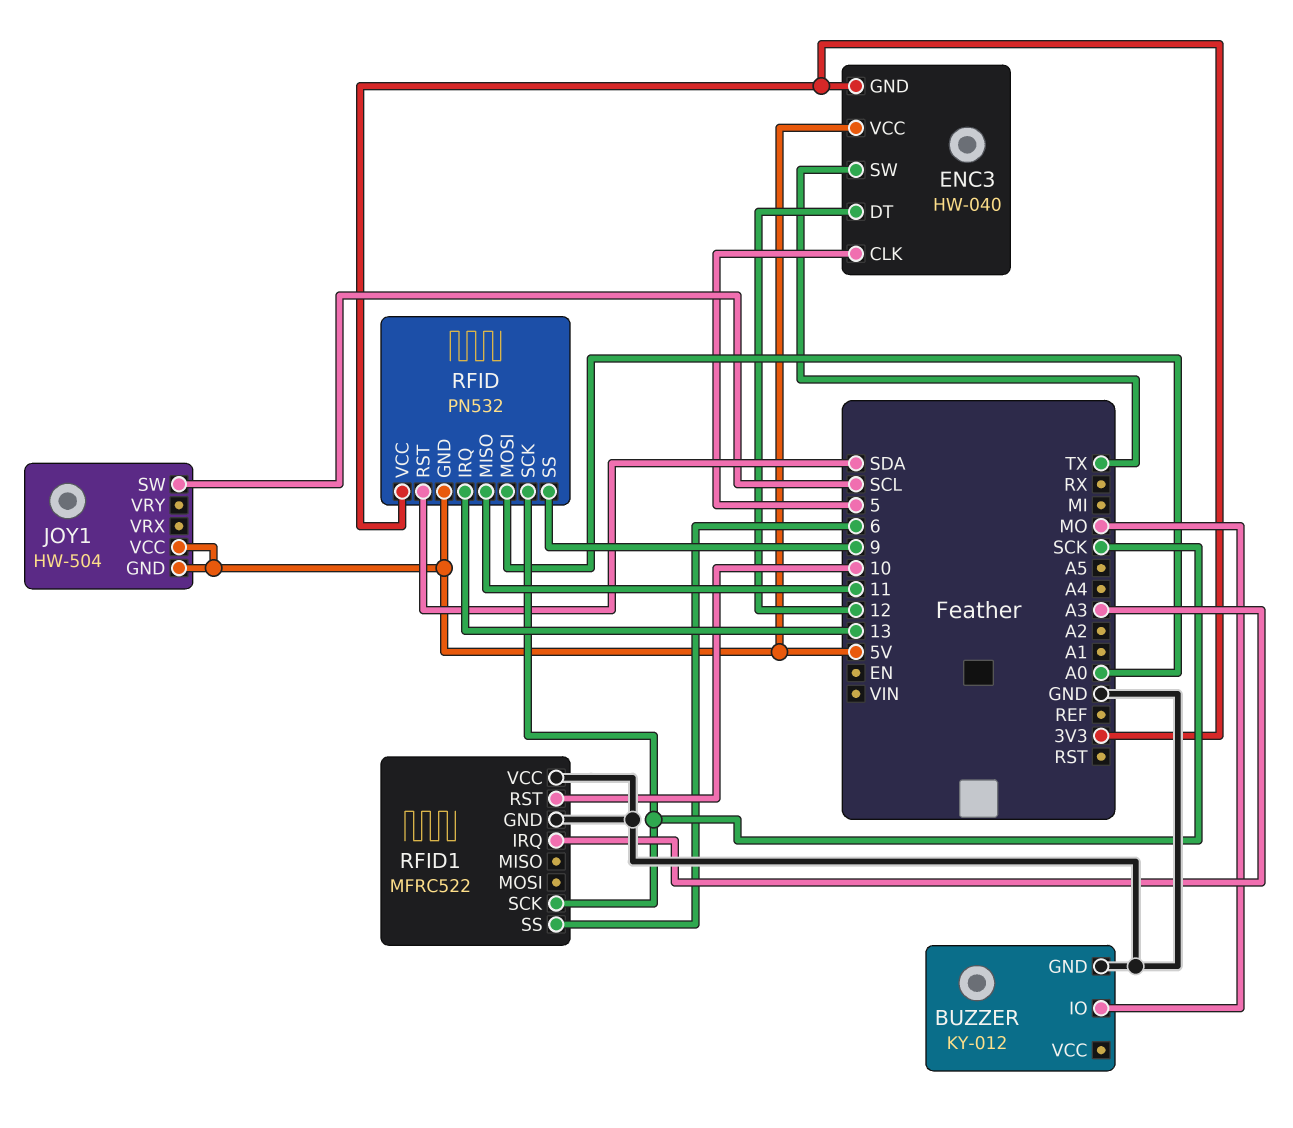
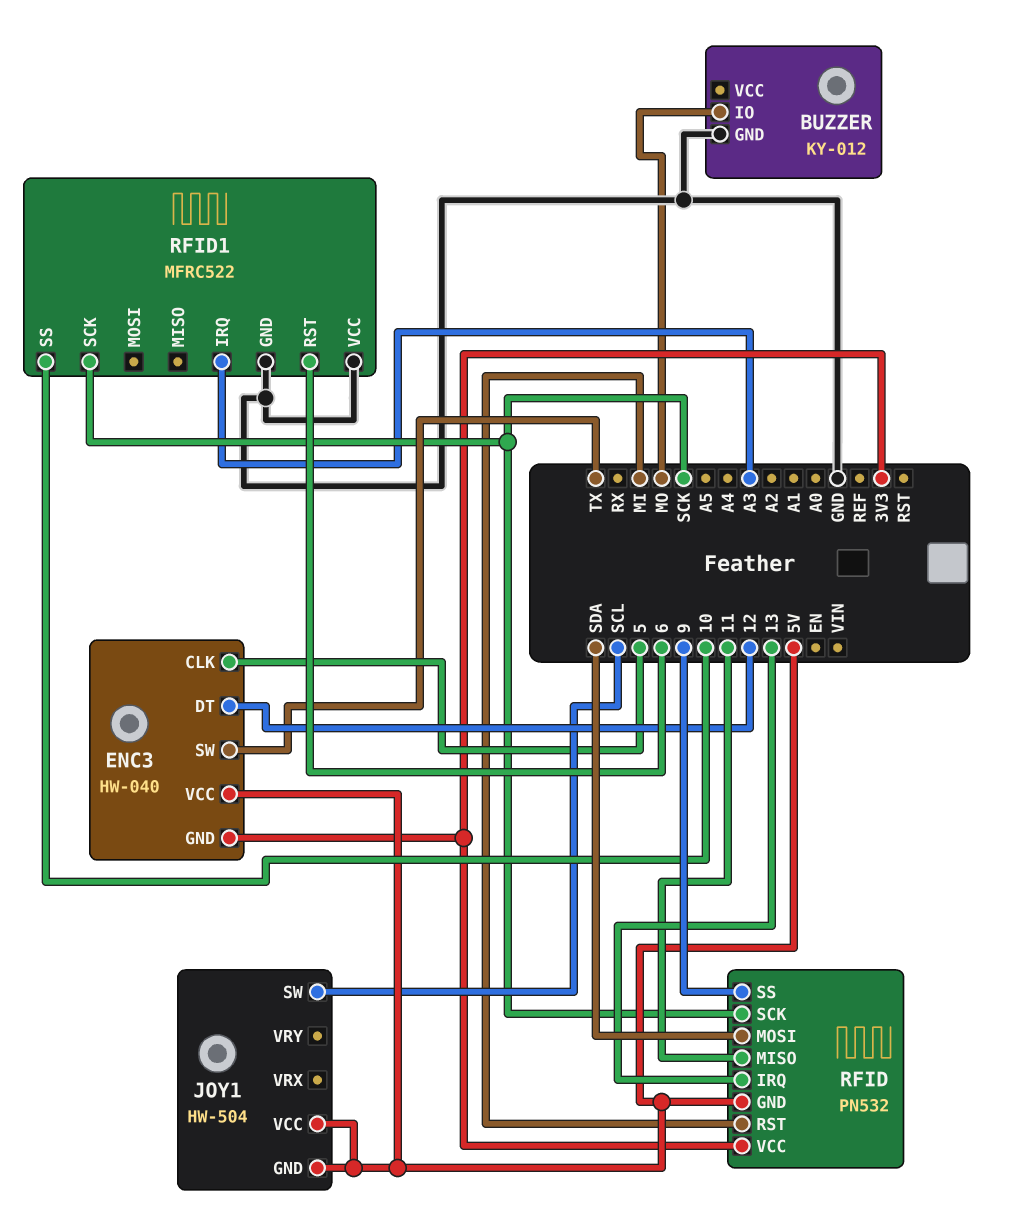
RFID pin MOSI: A0 -> SDA
RFID pin RST: SDA -> MI
RFID1 pin RST: 10 -> 6
RFID1 pin SS: 6 -> 10

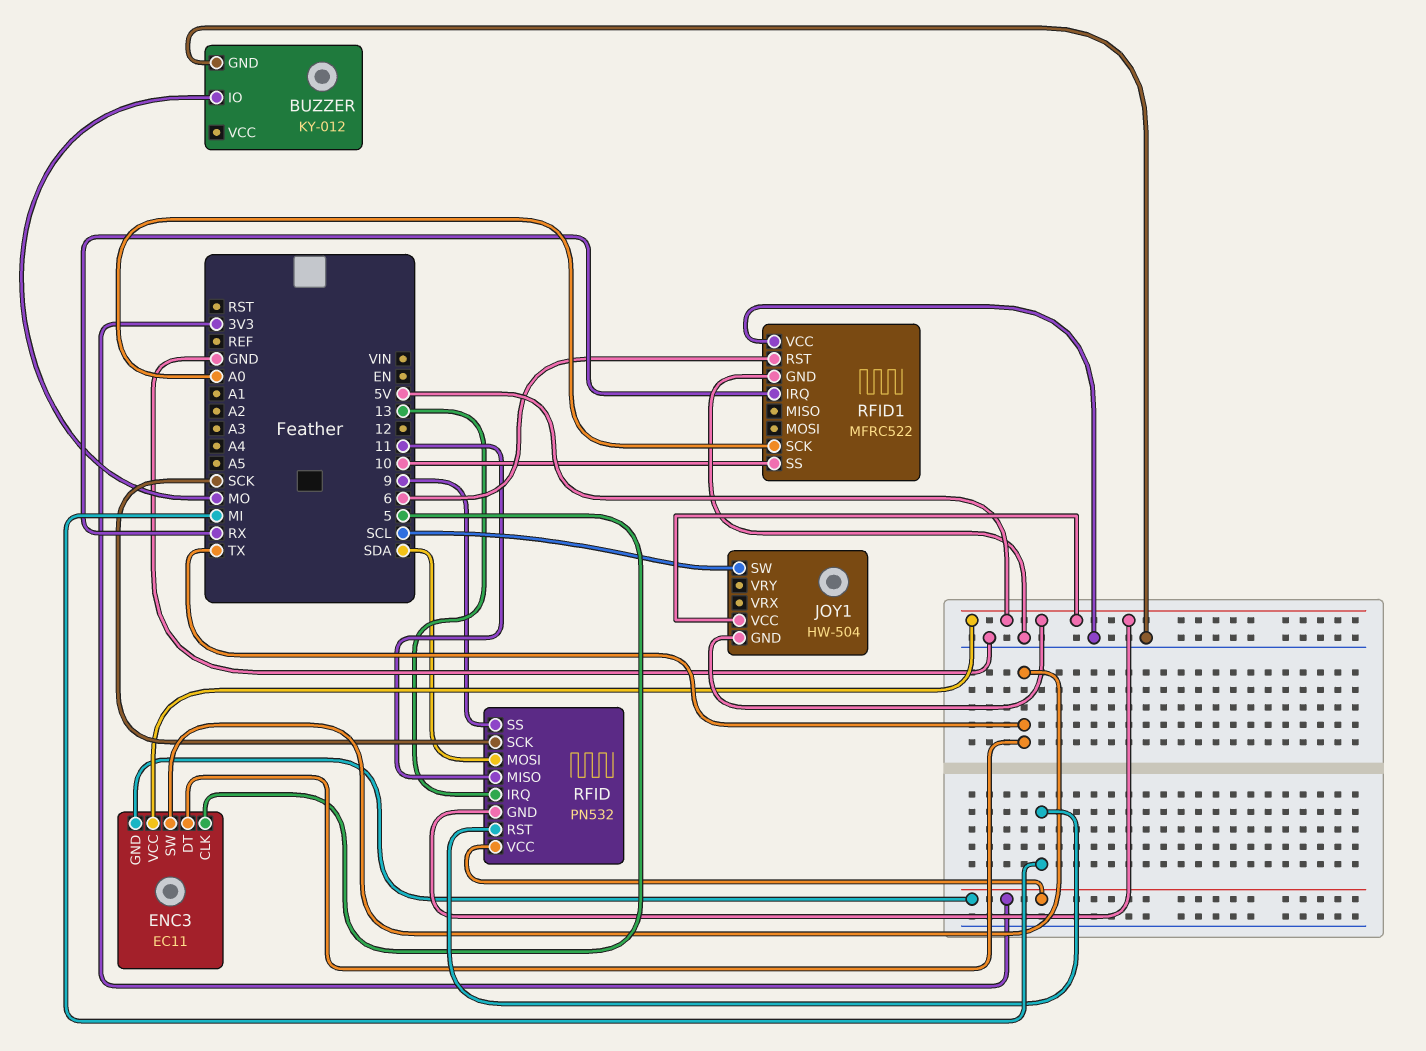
ENC3: HW-040 -> EC11
ENC3 pin DT: 12 -> TX
RFID1 pin IRQ: A3 -> RX
RFID1 pin SCK: SCK -> A0

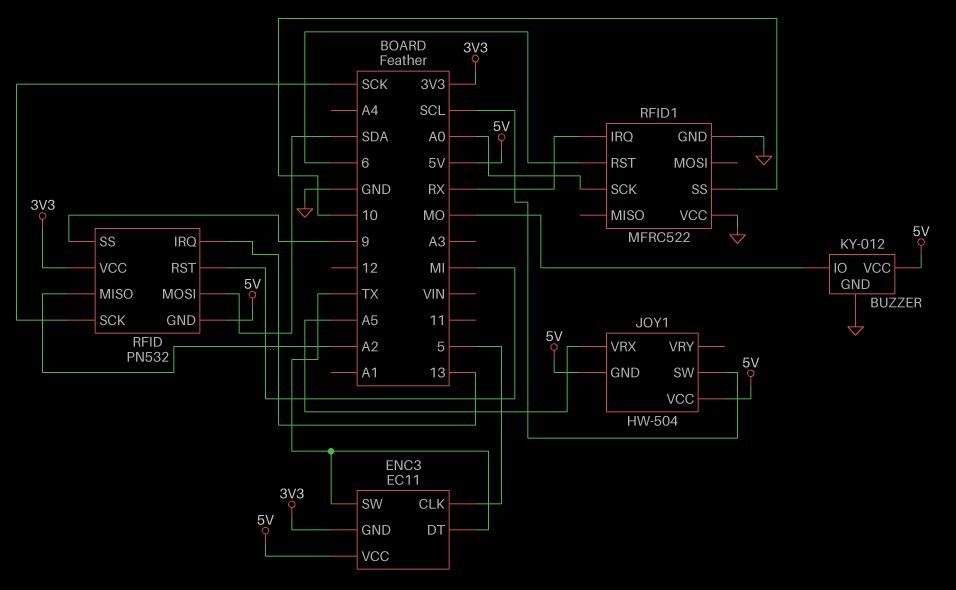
BUZZER pin VCC: none -> 5V
JOY1 pin VRX: none -> A5
RFID pin MISO: 11 -> A2

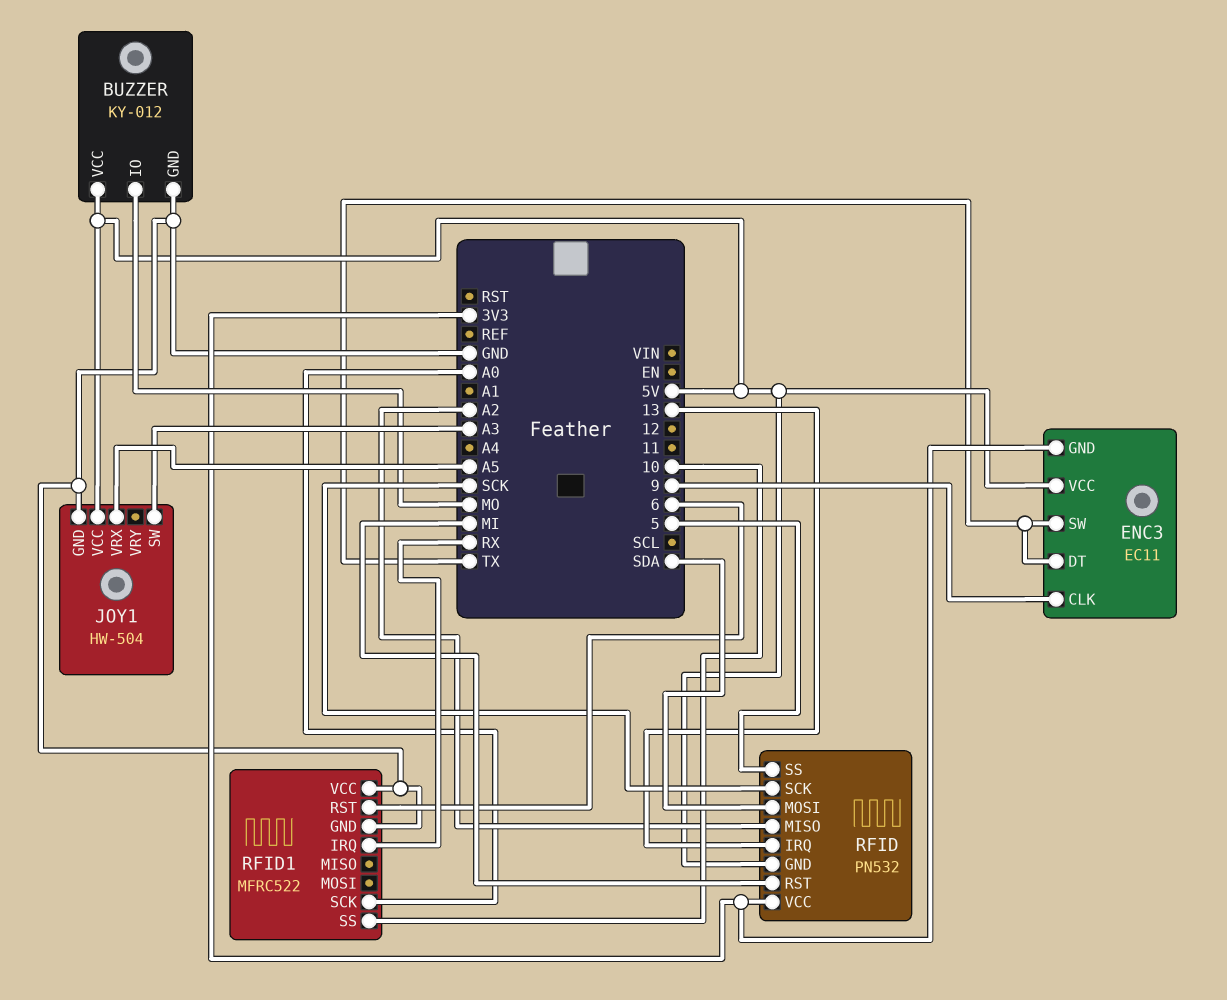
ENC3 pin CLK: 5 -> 9
JOY1 pin GND: 5V -> GND
JOY1 pin SW: SCL -> A3
RFID pin SS: 9 -> 5

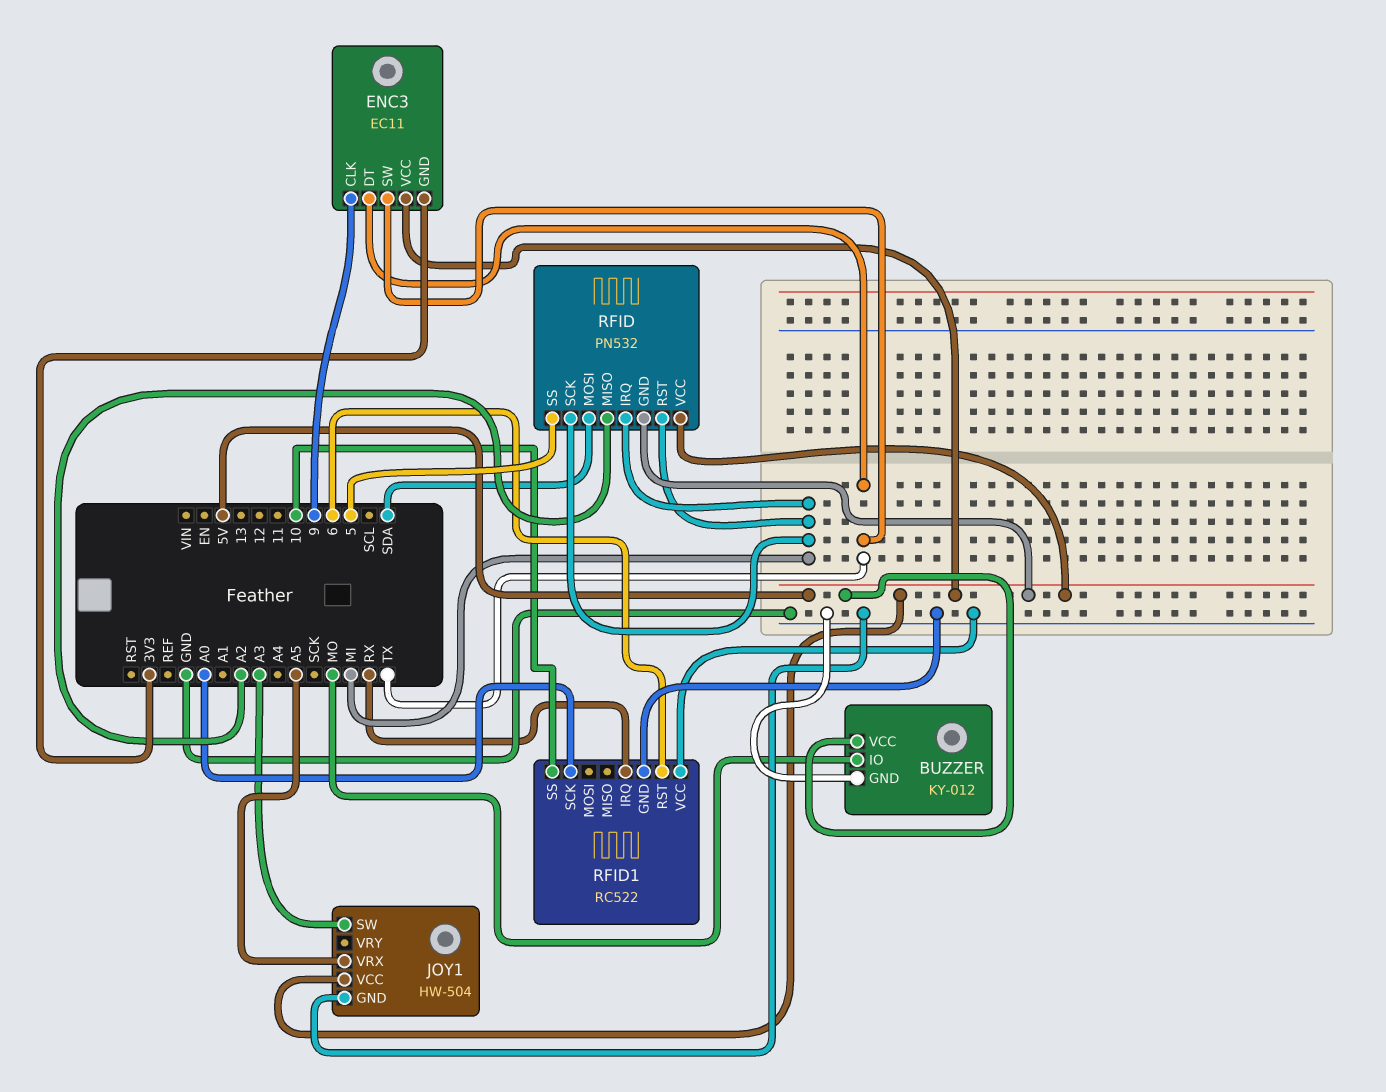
RFID pin IRQ: 13 -> MI
RFID pin SCK: SCK -> MI
RFID pin VCC: 3V3 -> 5V
RFID1: MFRC522 -> RC522

